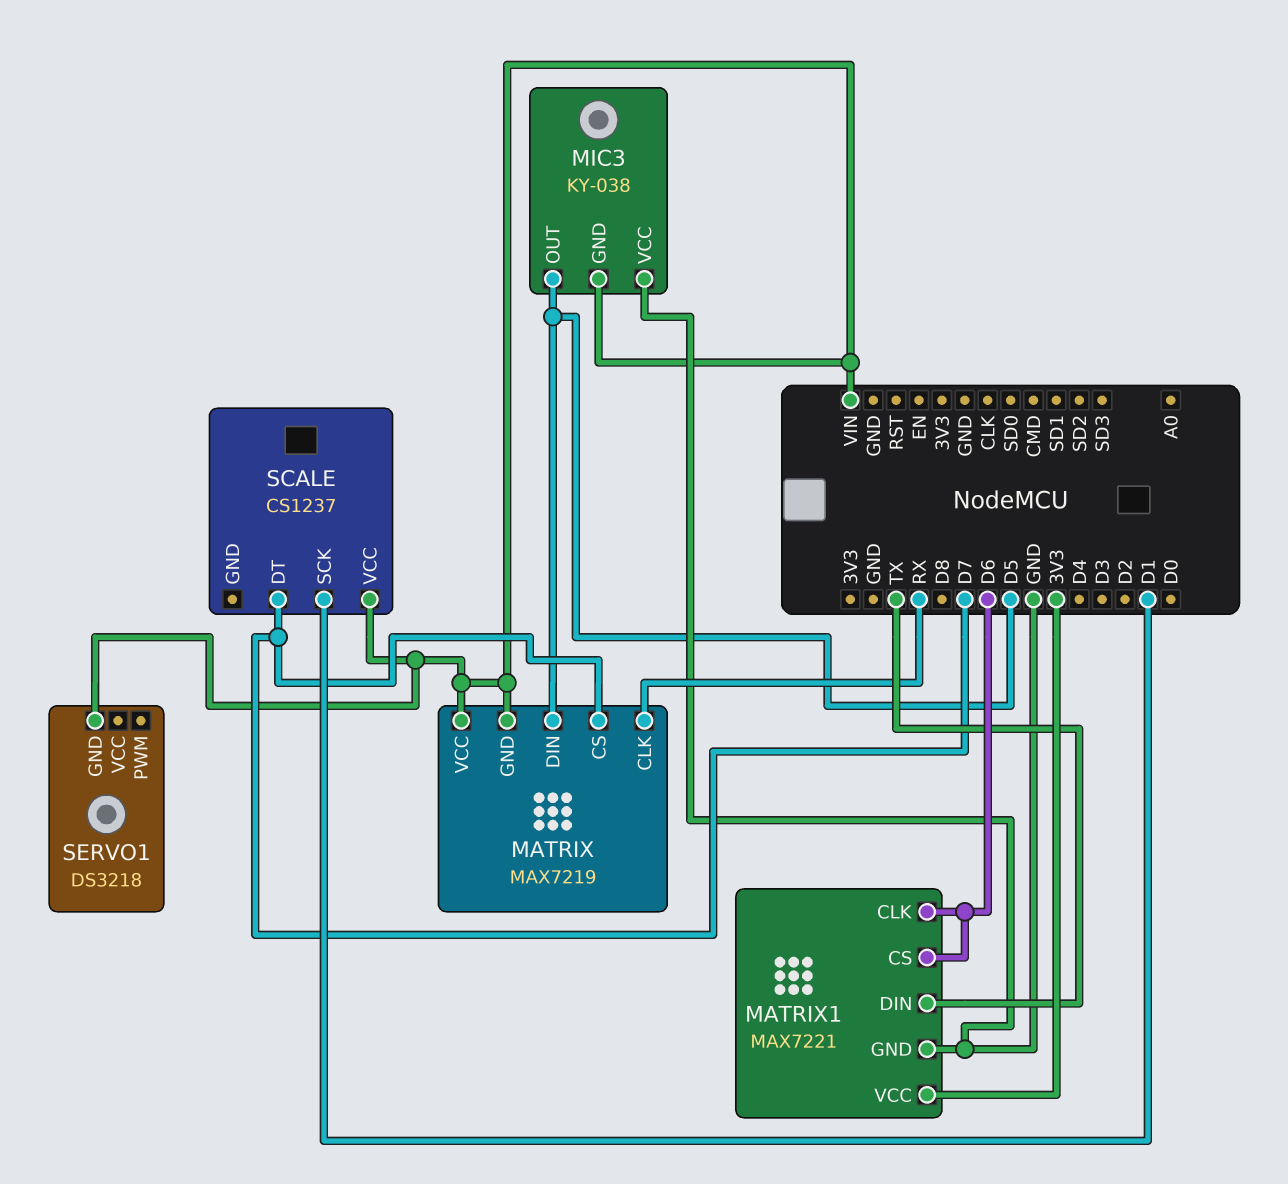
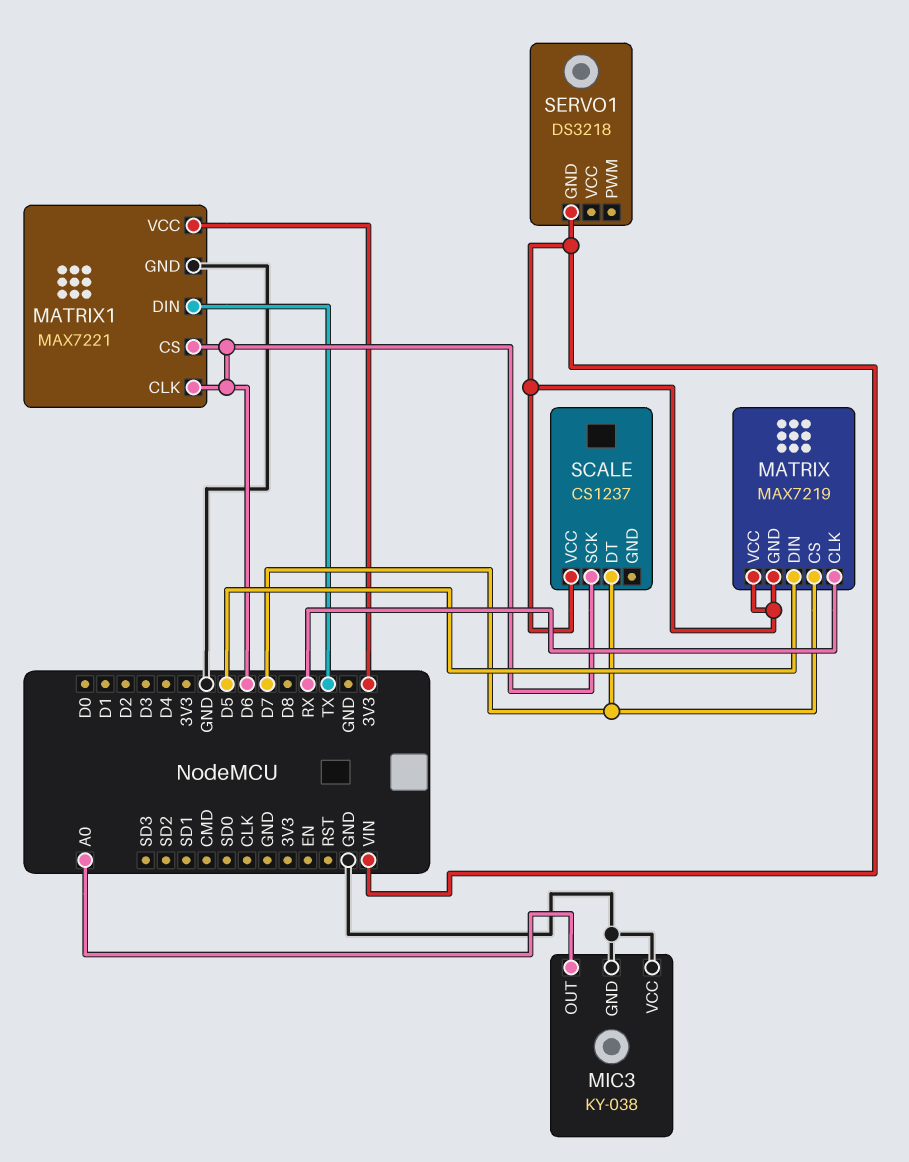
MIC3 pin GND: VIN -> GND
MIC3 pin OUT: D5 -> A0
SCALE pin SCK: D1 -> D6

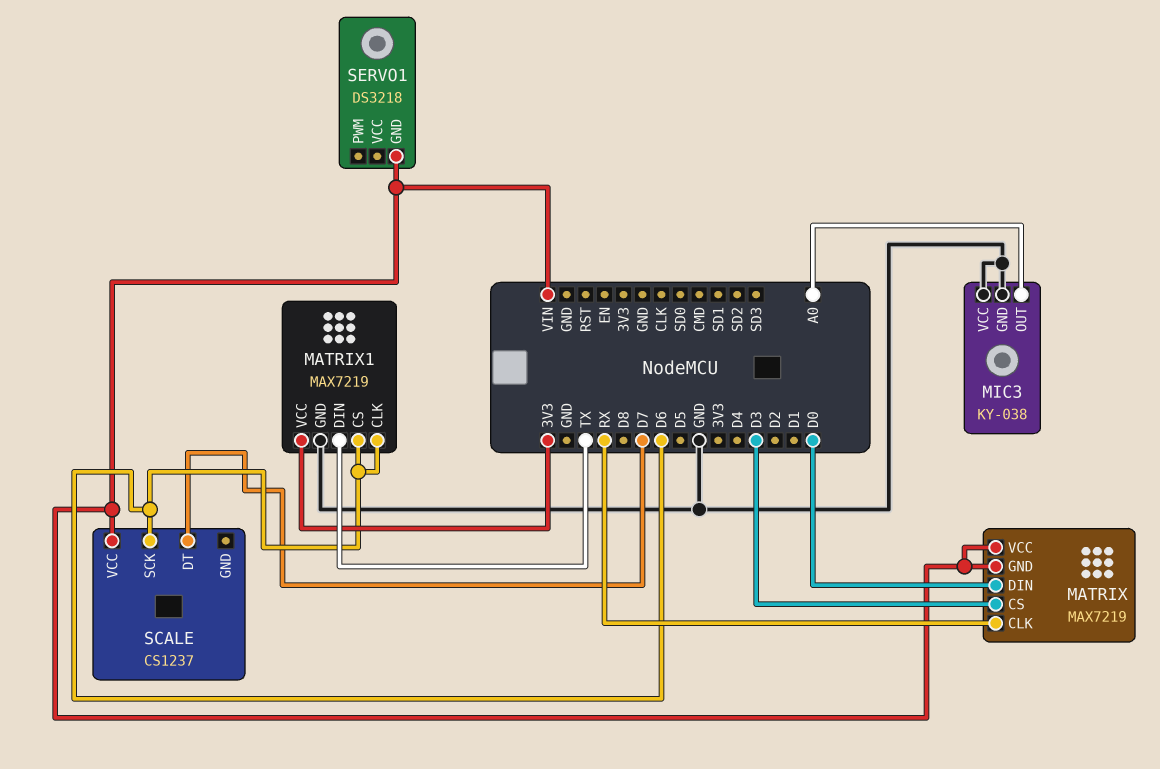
MATRIX pin CS: D7 -> D3
MATRIX pin DIN: D5 -> D0
MATRIX1: MAX7221 -> MAX7219

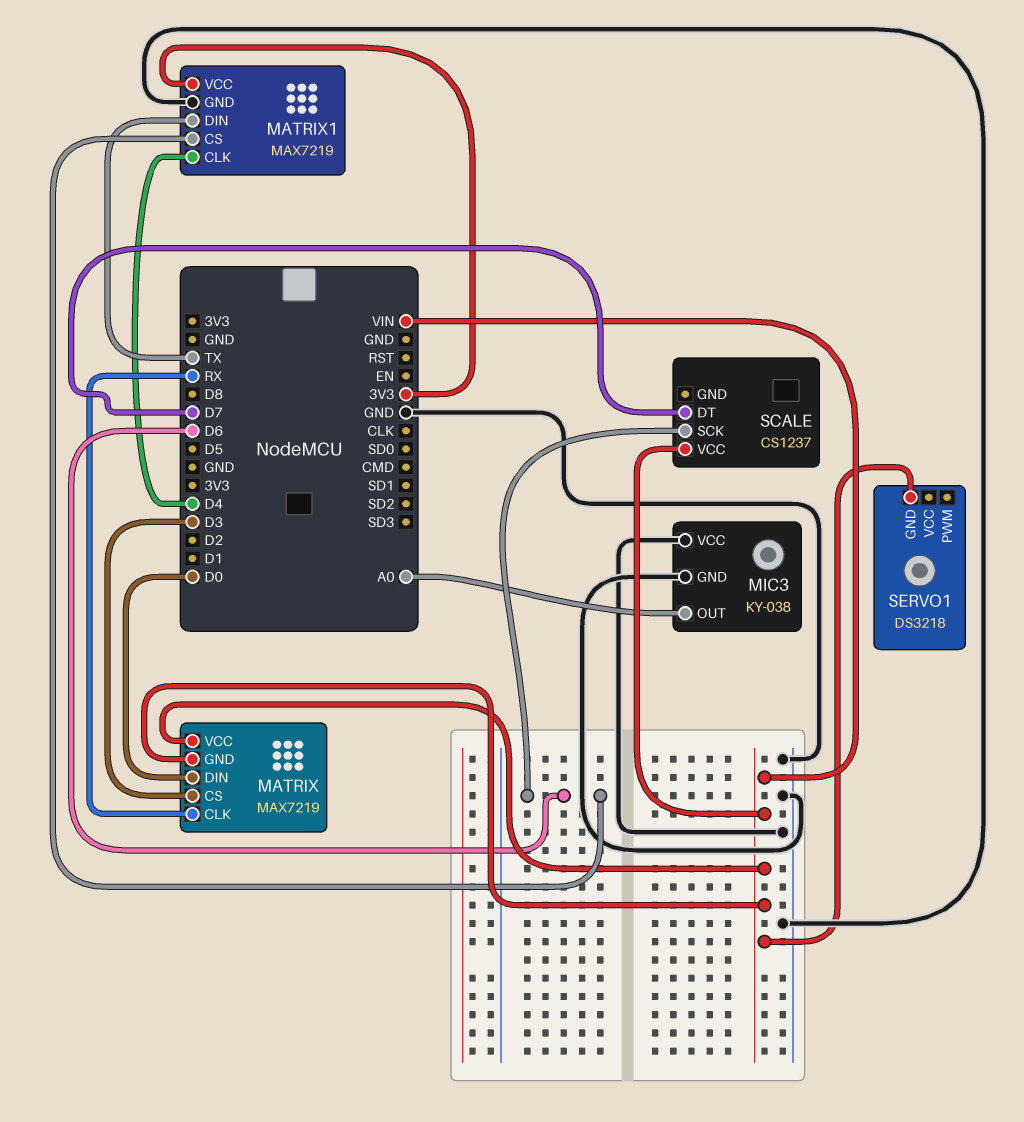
MATRIX1 pin CLK: D6 -> D4

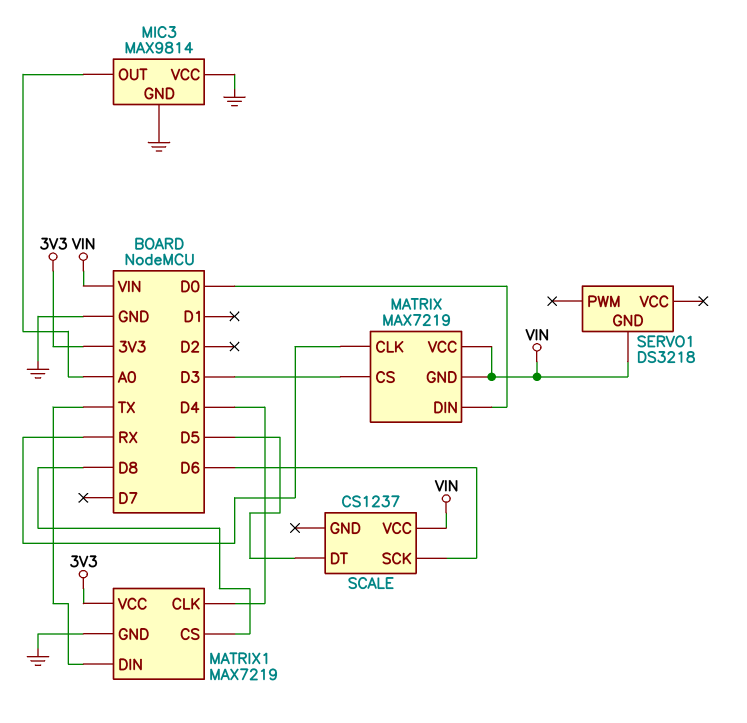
MATRIX1 pin CS: D6 -> D8
MIC3: KY-038 -> MAX9814
SCALE pin DT: D7 -> D5

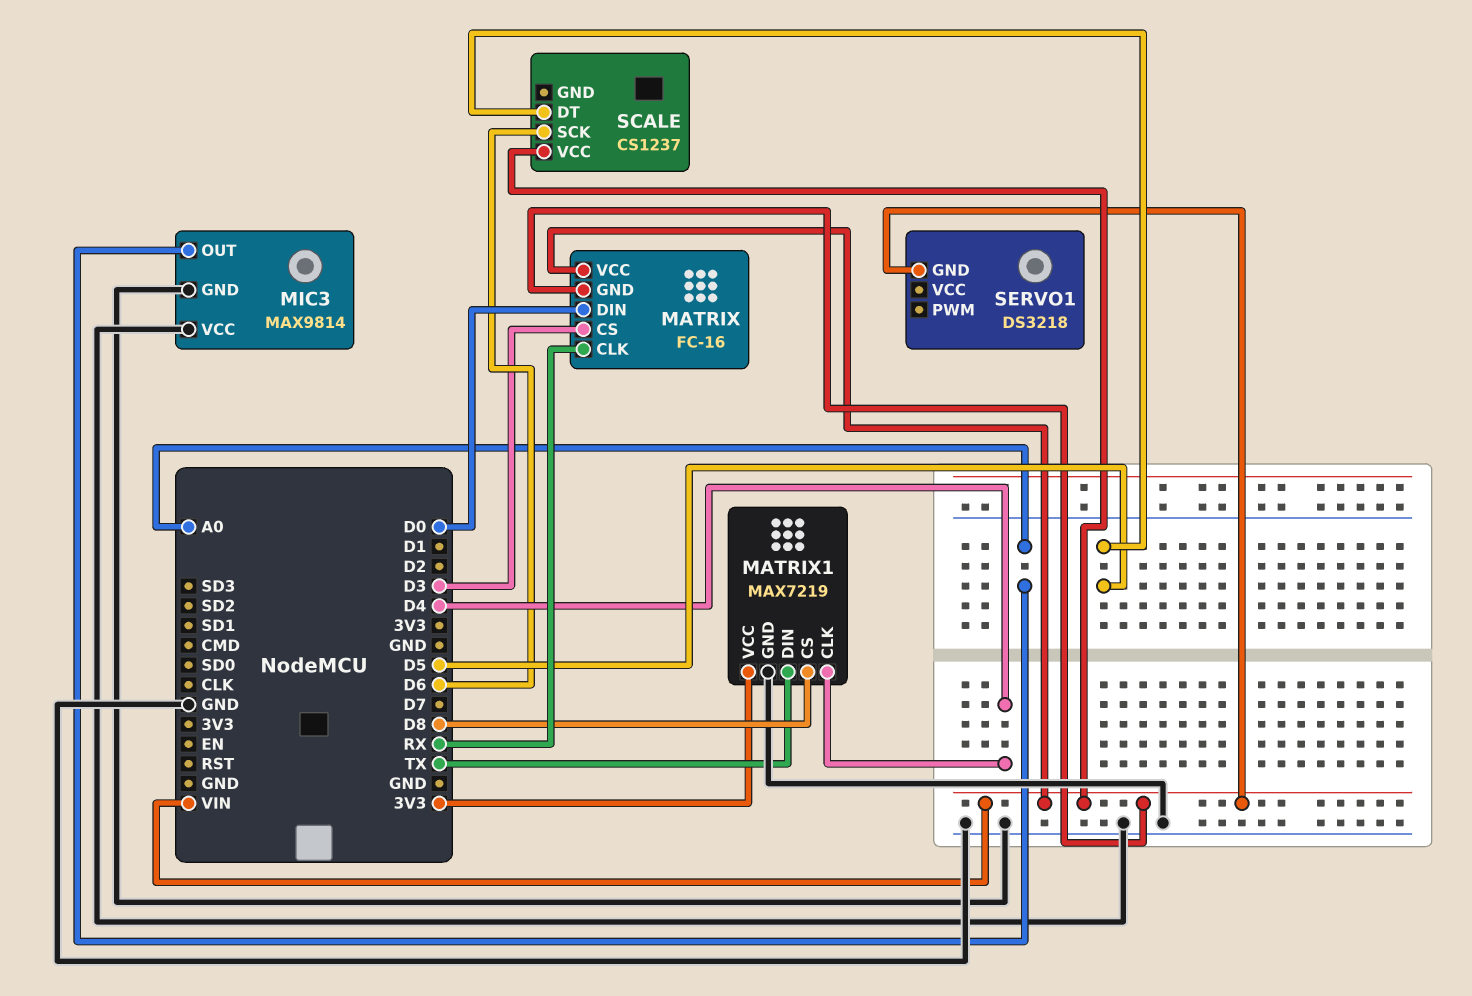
MATRIX: MAX7219 -> FC-16

